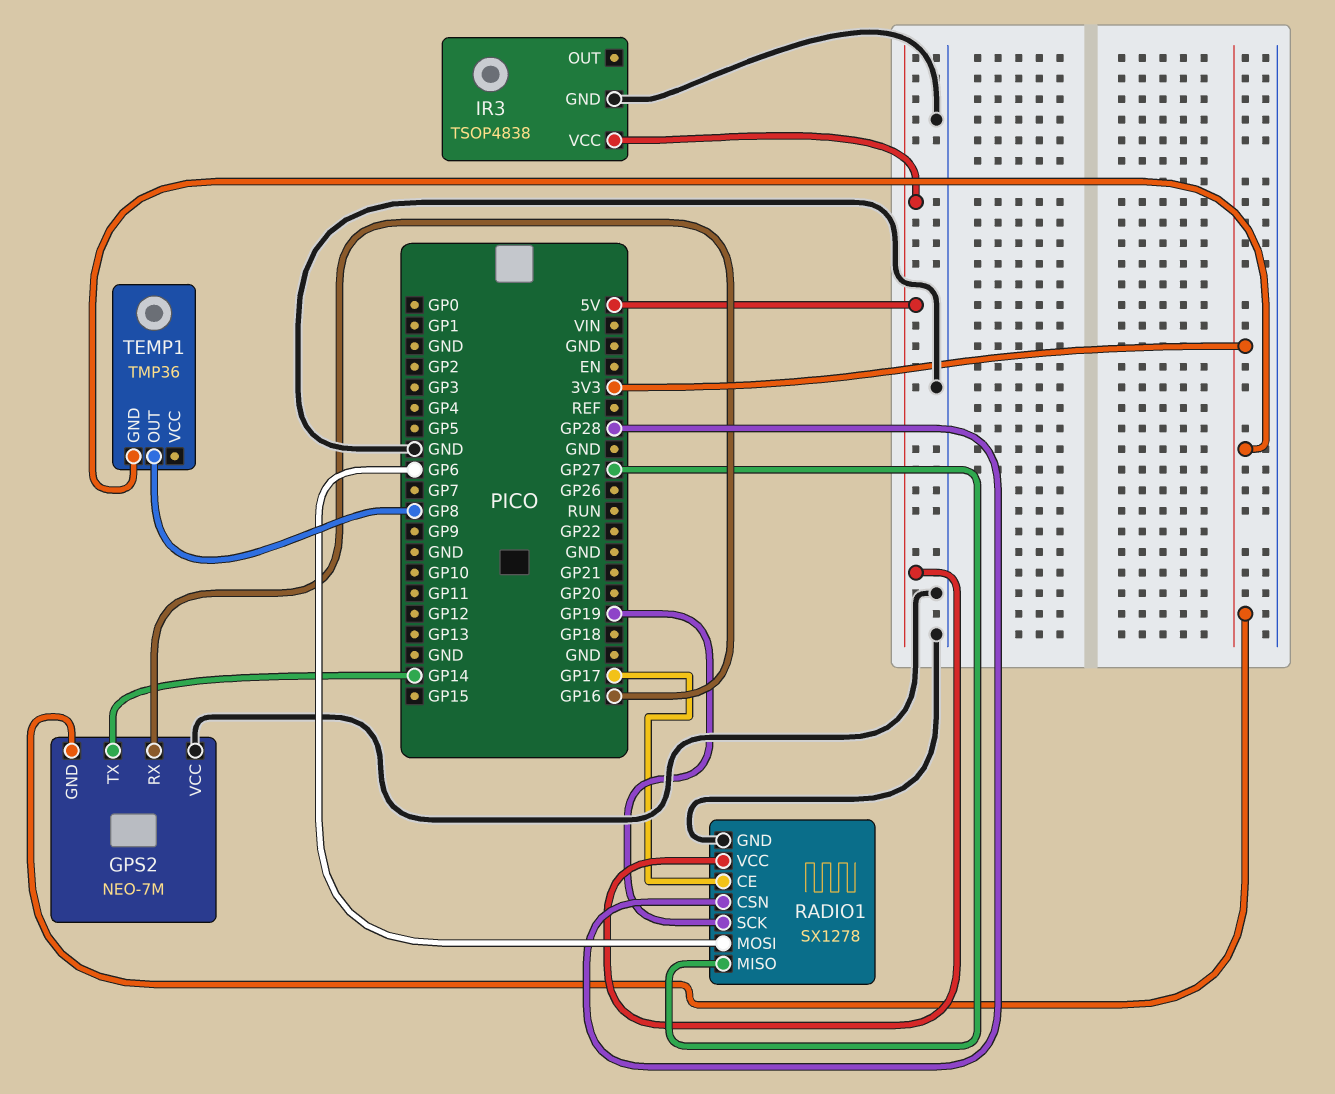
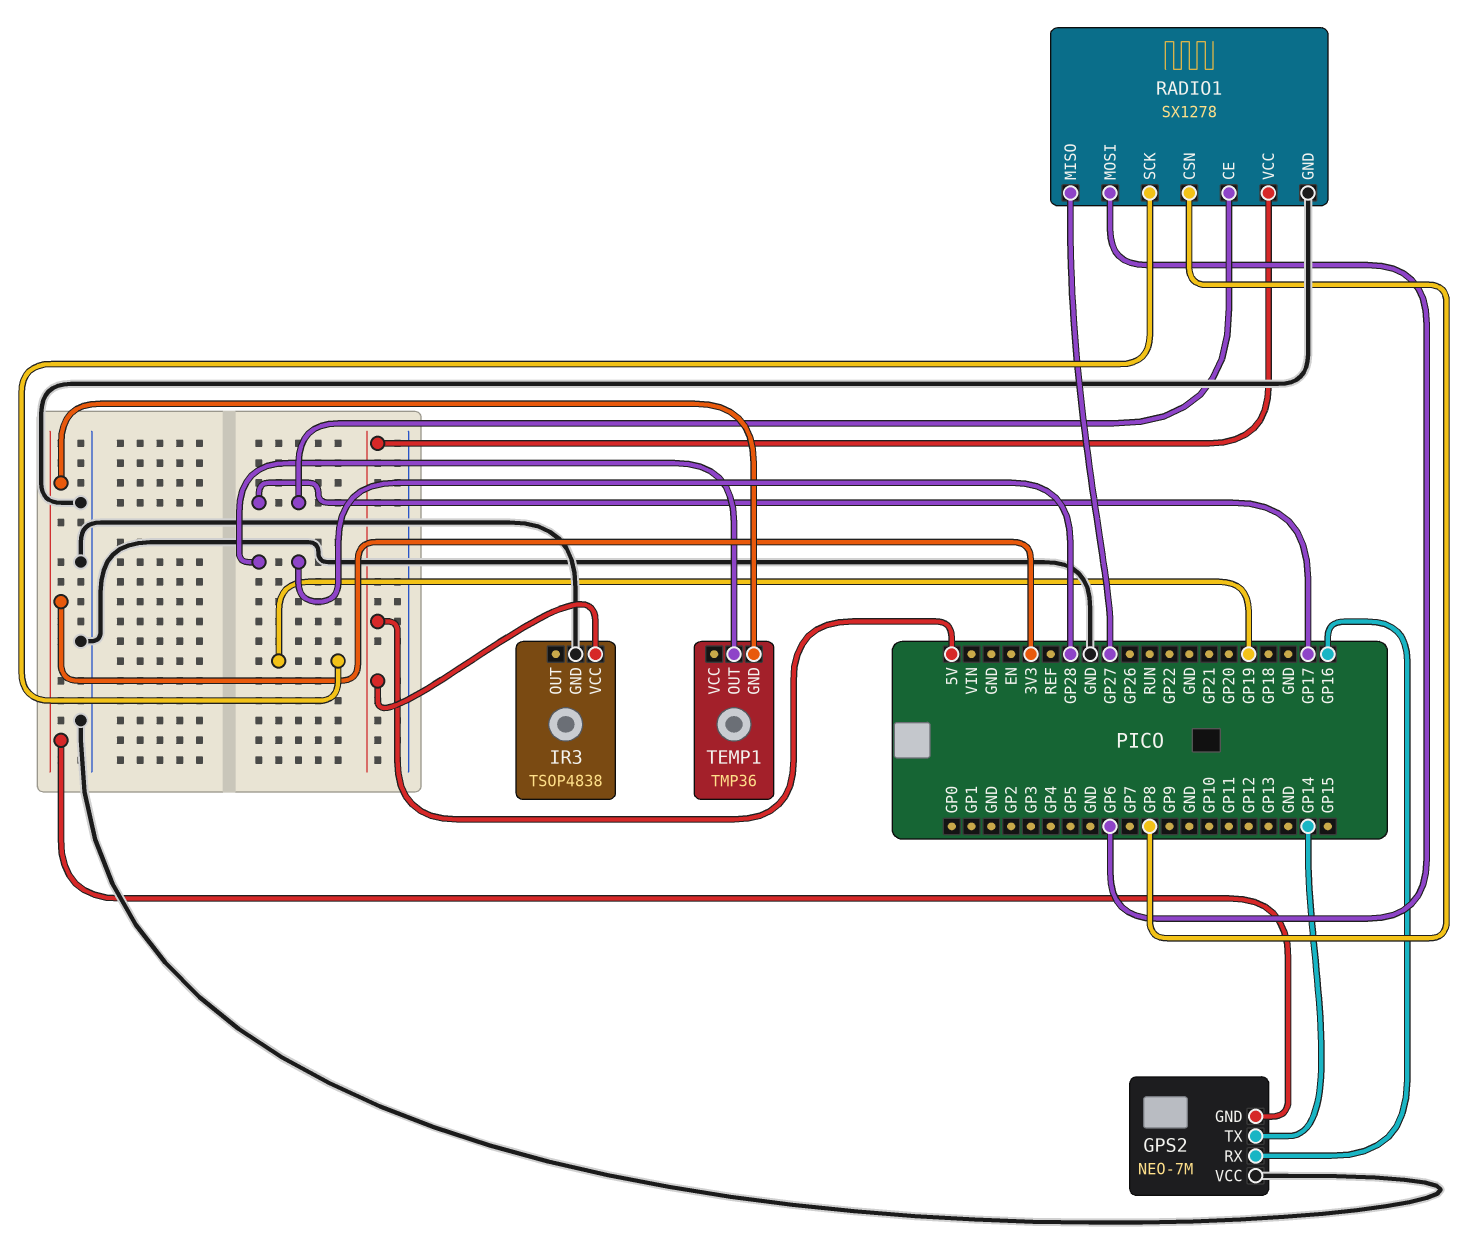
RADIO1 pin CSN: GP28 -> GP8
TEMP1 pin OUT: GP8 -> GP28

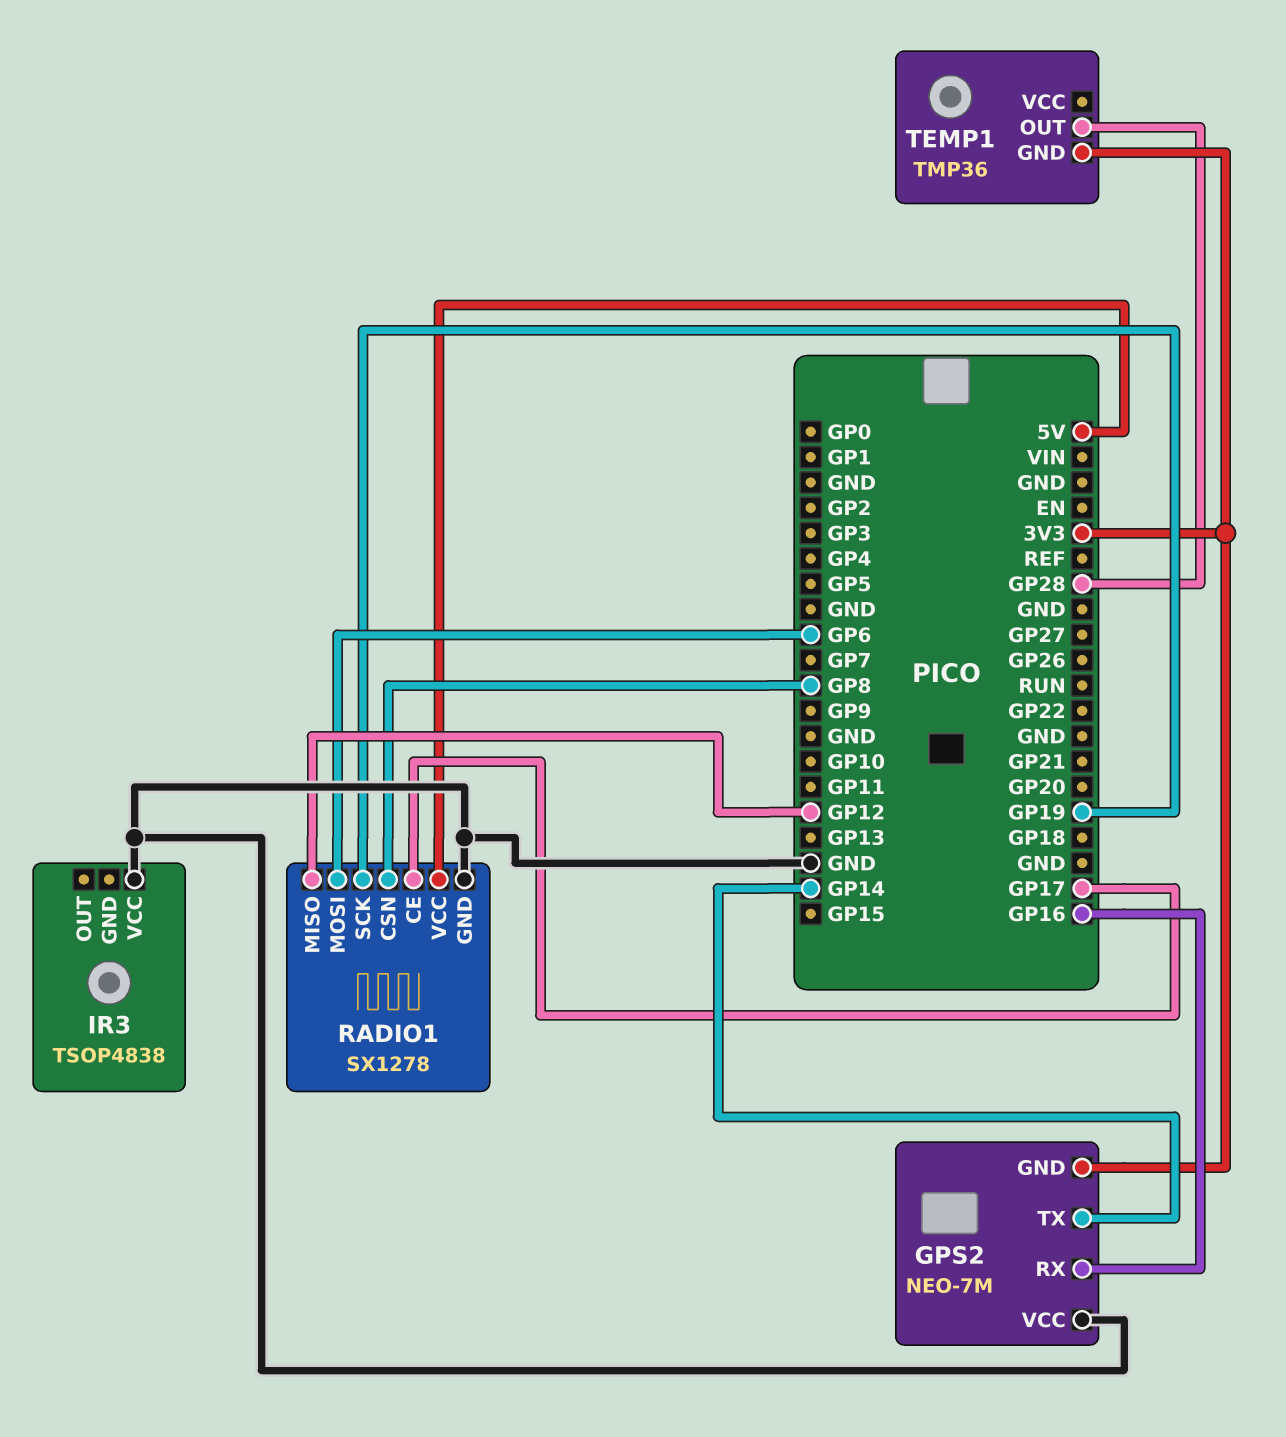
IR3 pin GND: GND -> none
IR3 pin VCC: 5V -> GND
RADIO1 pin MISO: GP27 -> GP12

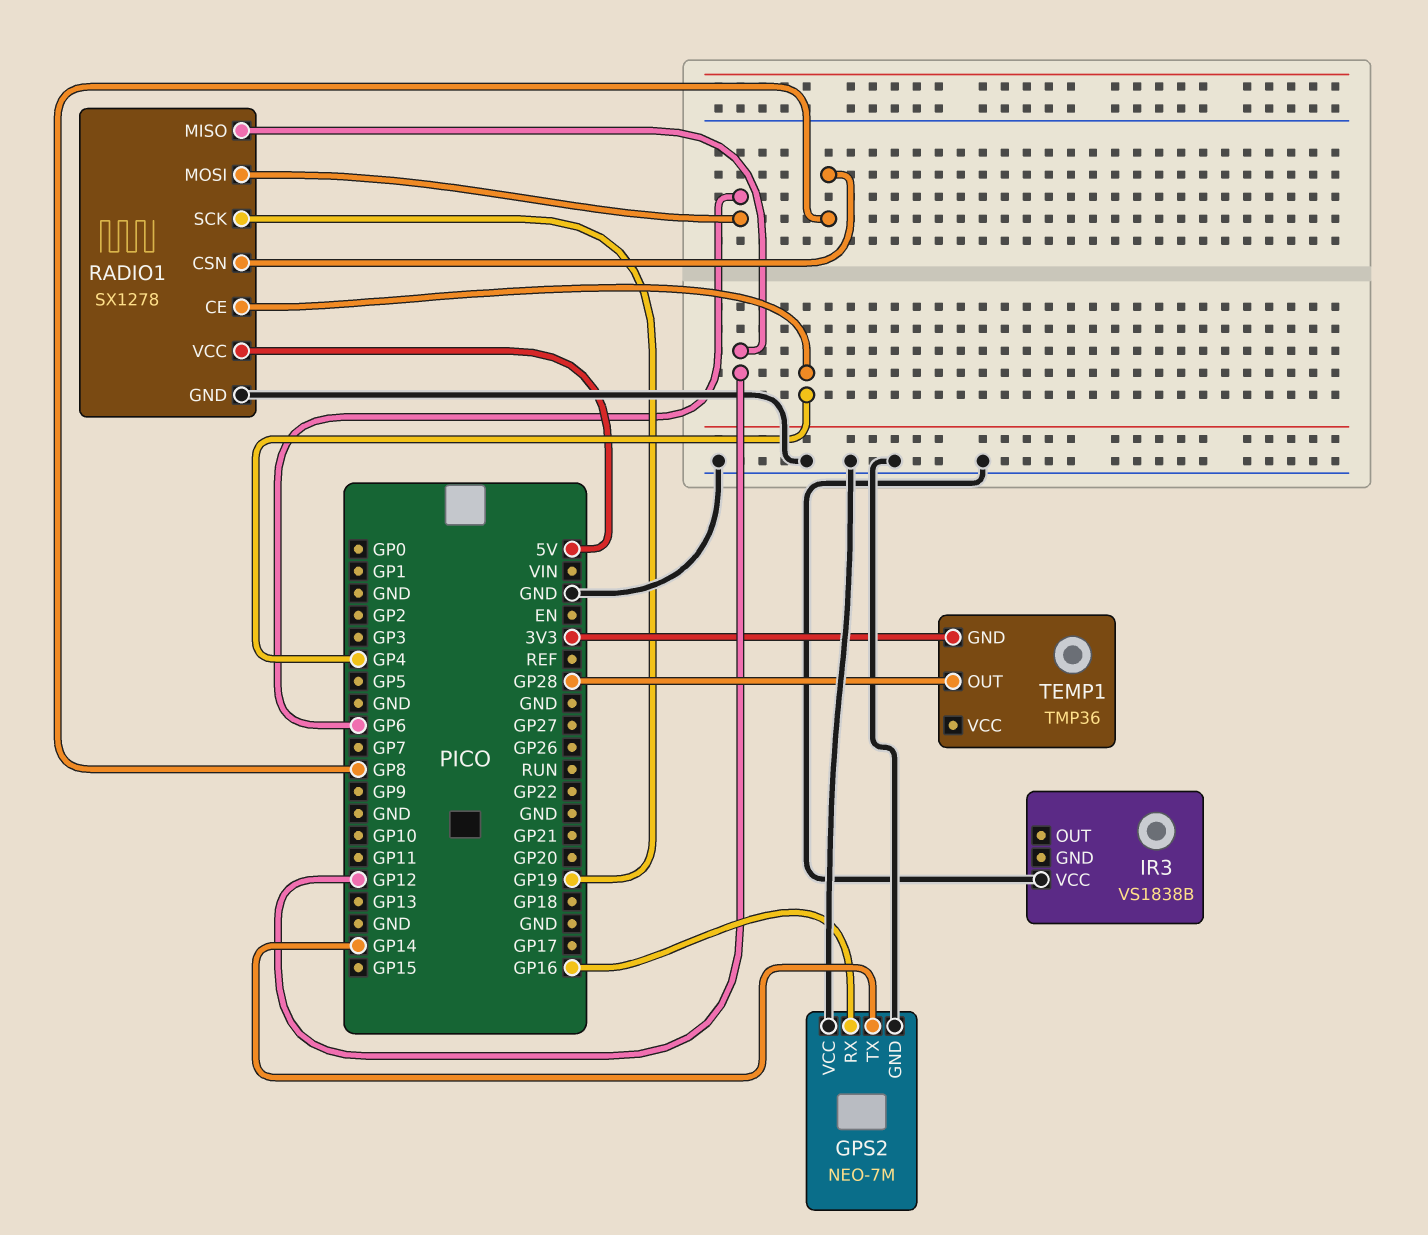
GPS2 pin GND: 3V3 -> GND
IR3: TSOP4838 -> VS1838B
RADIO1 pin CE: GP17 -> GP4

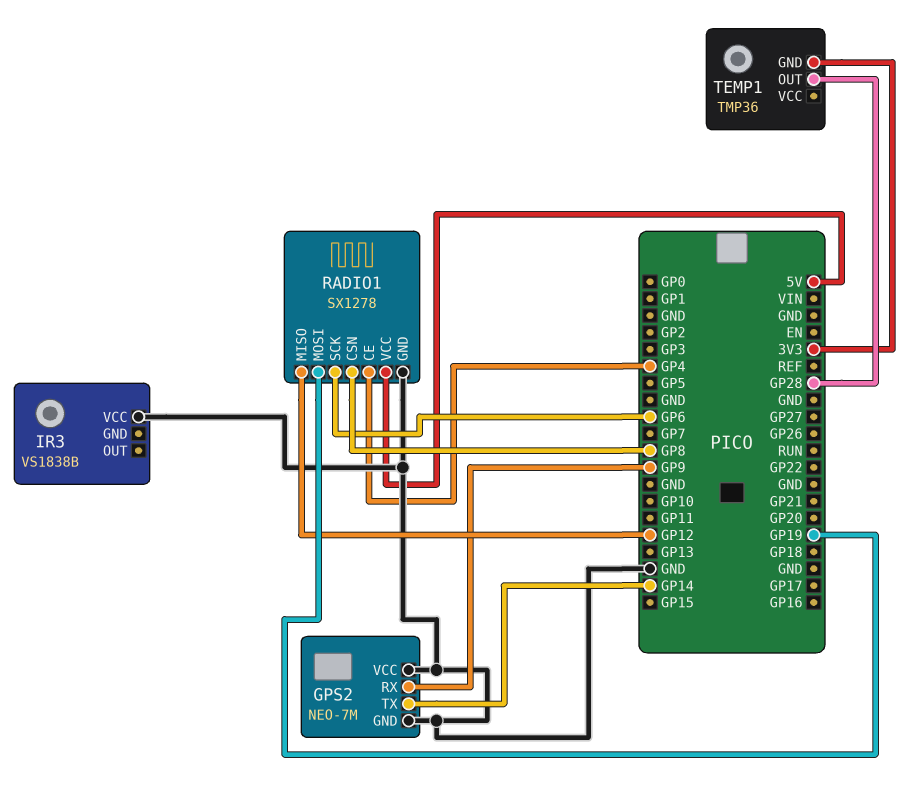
GPS2 pin RX: GP16 -> GP9
RADIO1 pin MOSI: GP6 -> GP19
RADIO1 pin SCK: GP19 -> GP6

